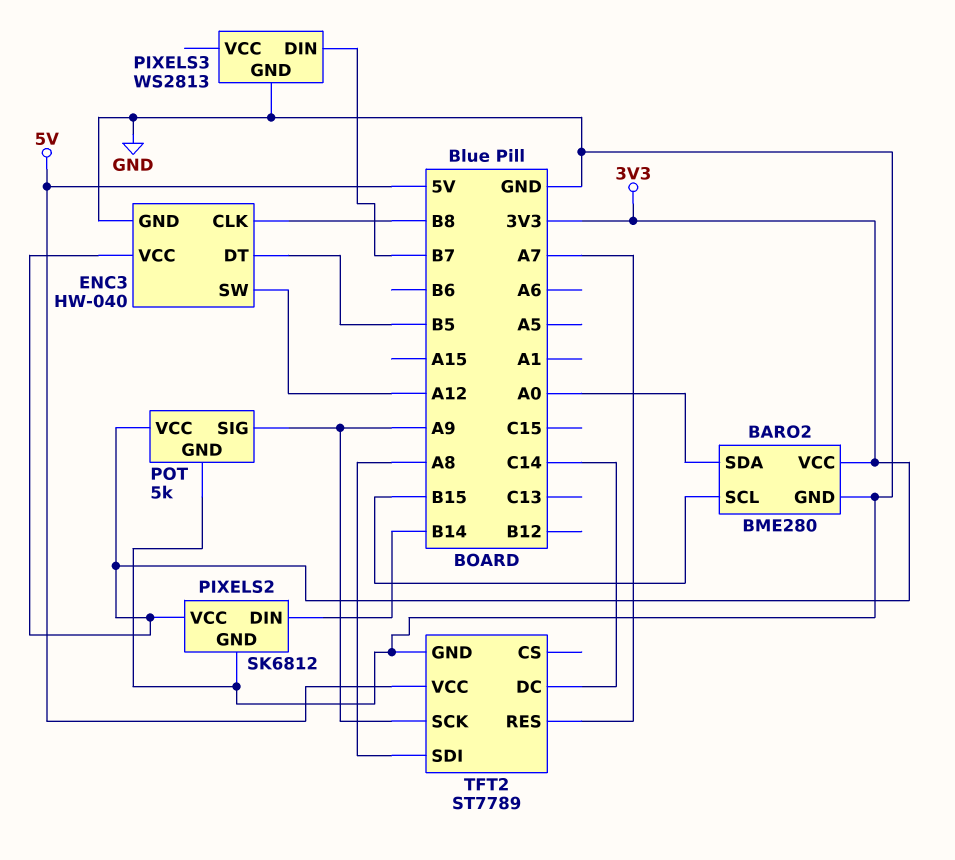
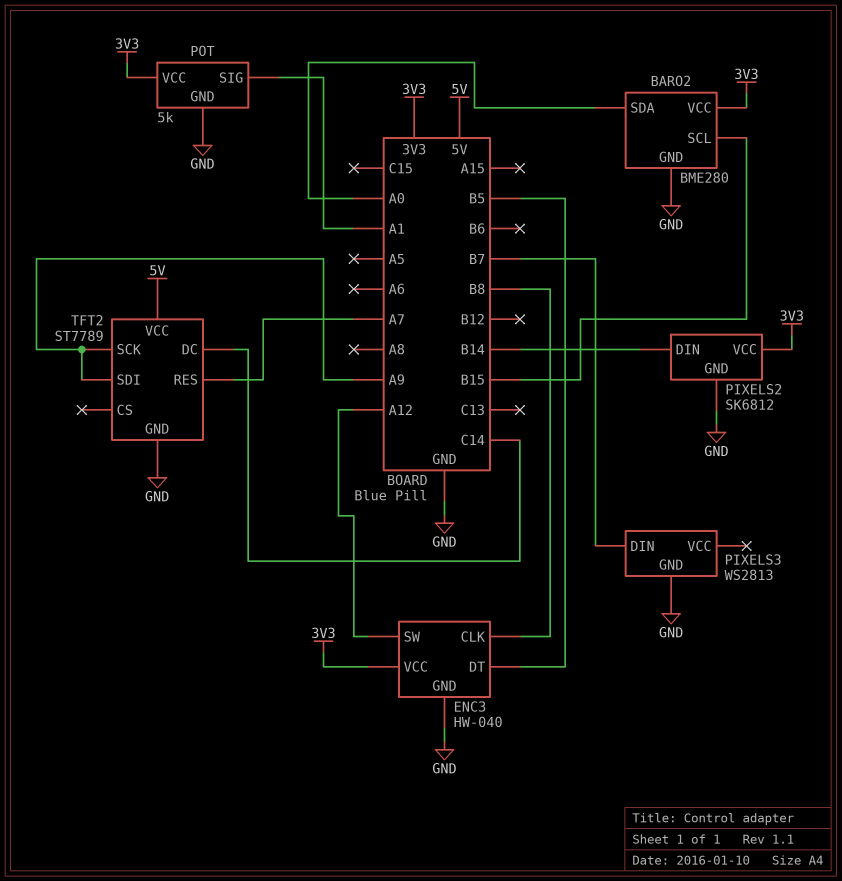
POT pin SIG: A9 -> A1
TFT2 pin SDI: A8 -> A9

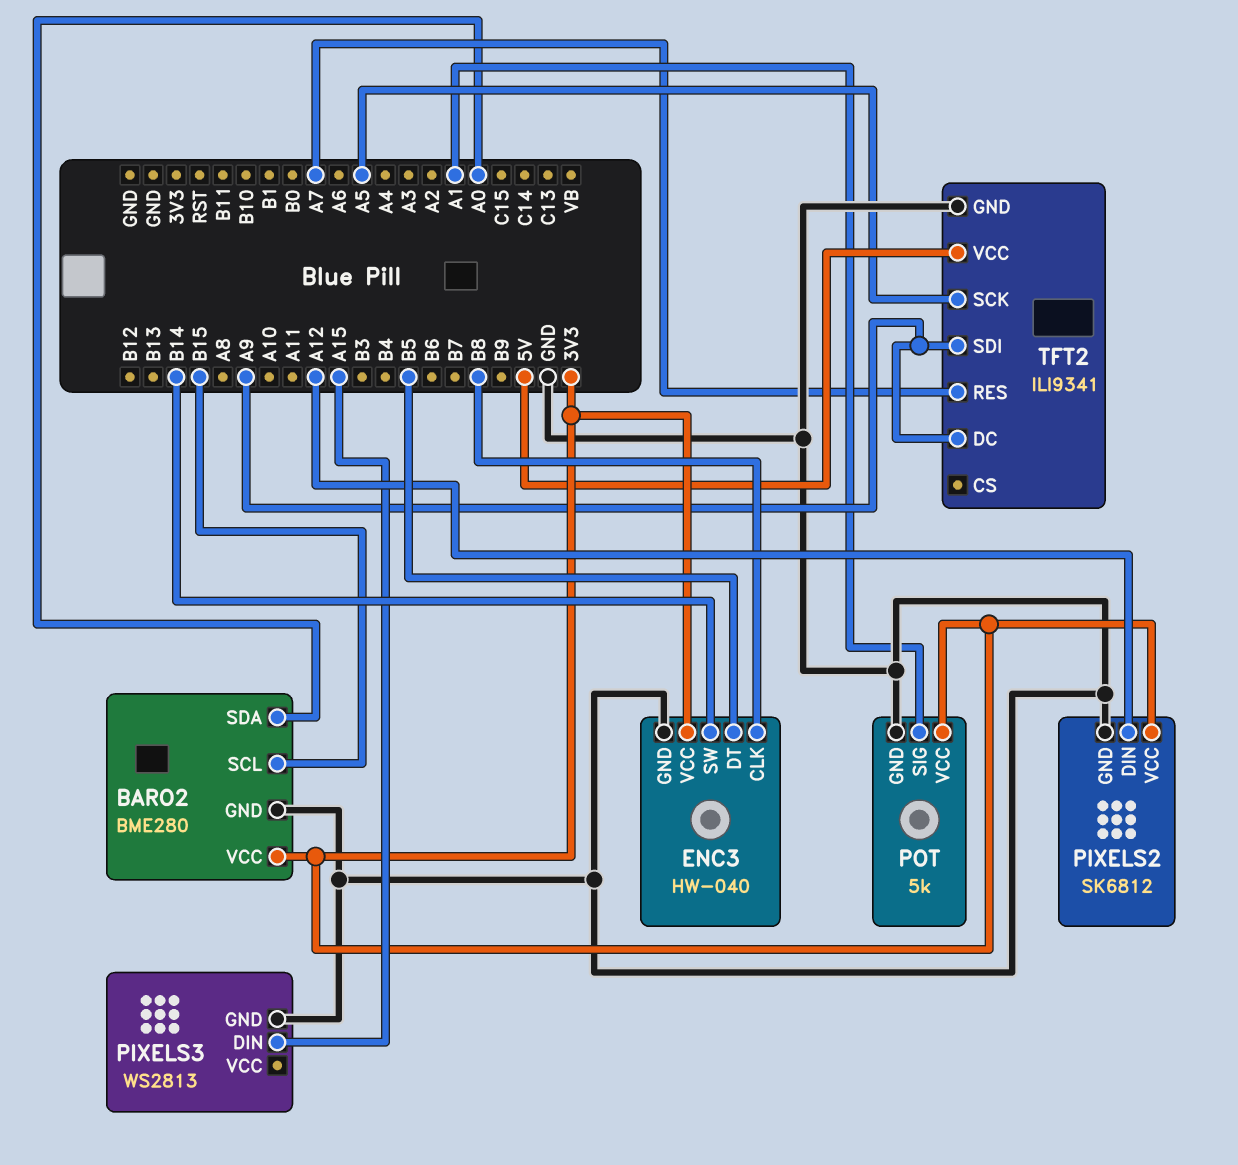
ENC3 pin SW: A12 -> B14
PIXELS2 pin DIN: B14 -> A12
PIXELS3 pin DIN: B7 -> A15
TFT2: ST7789 -> ILI9341
TFT2 pin DC: C14 -> A9
TFT2 pin SCK: A9 -> A5

